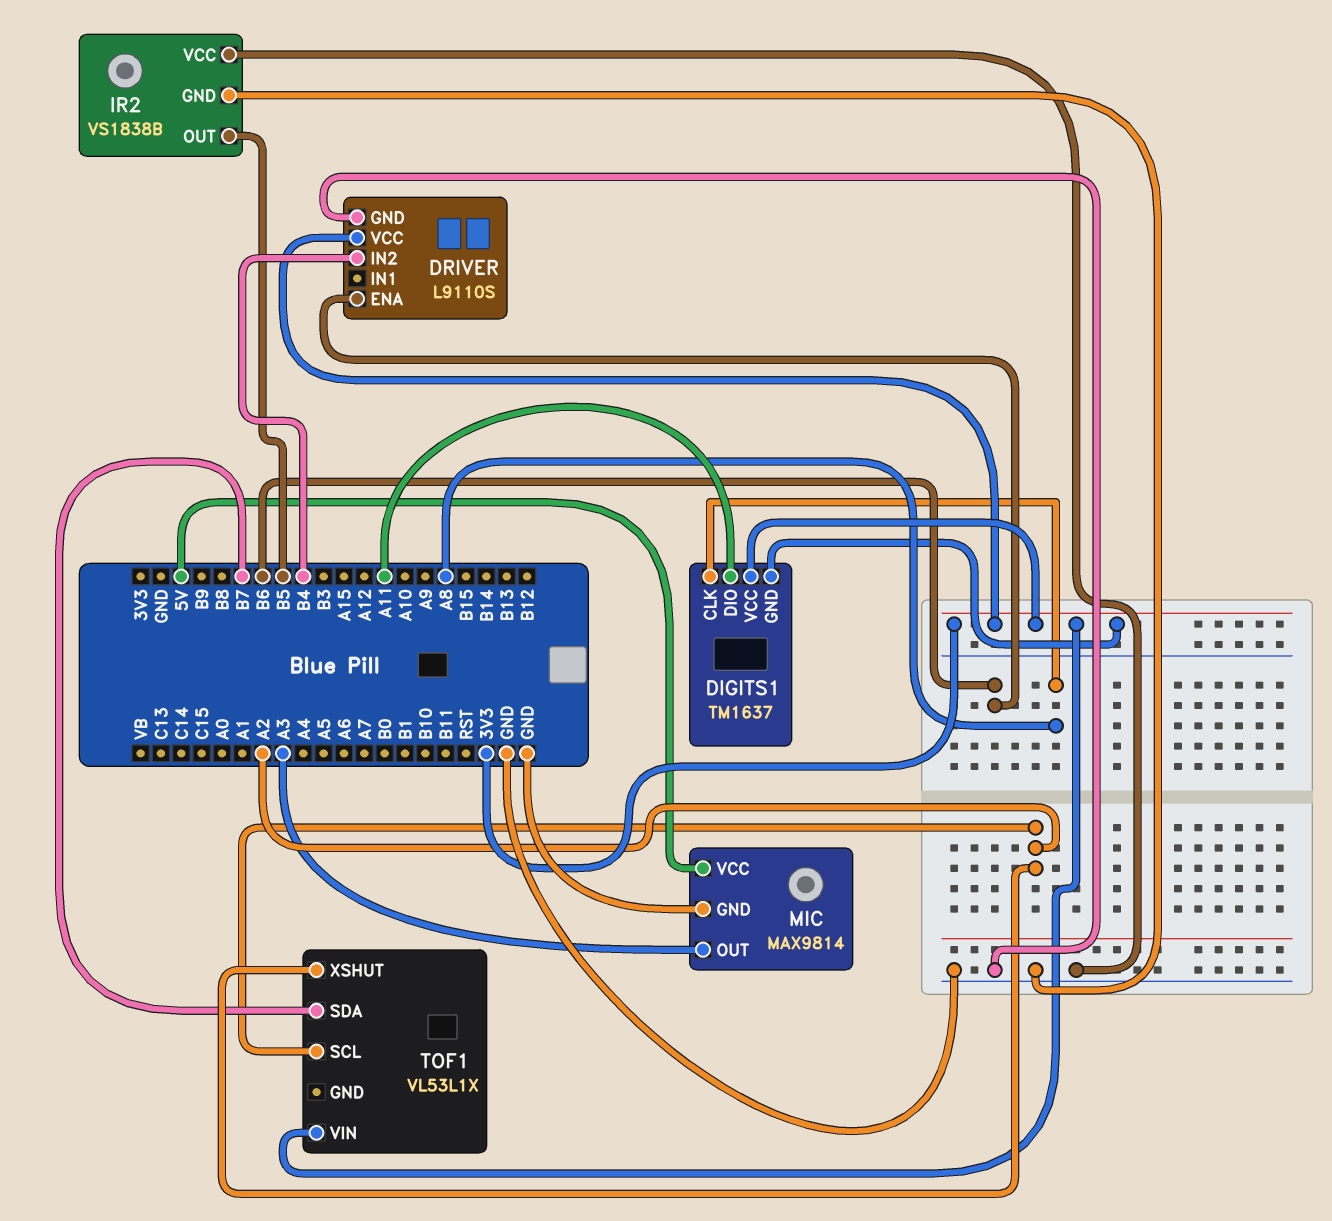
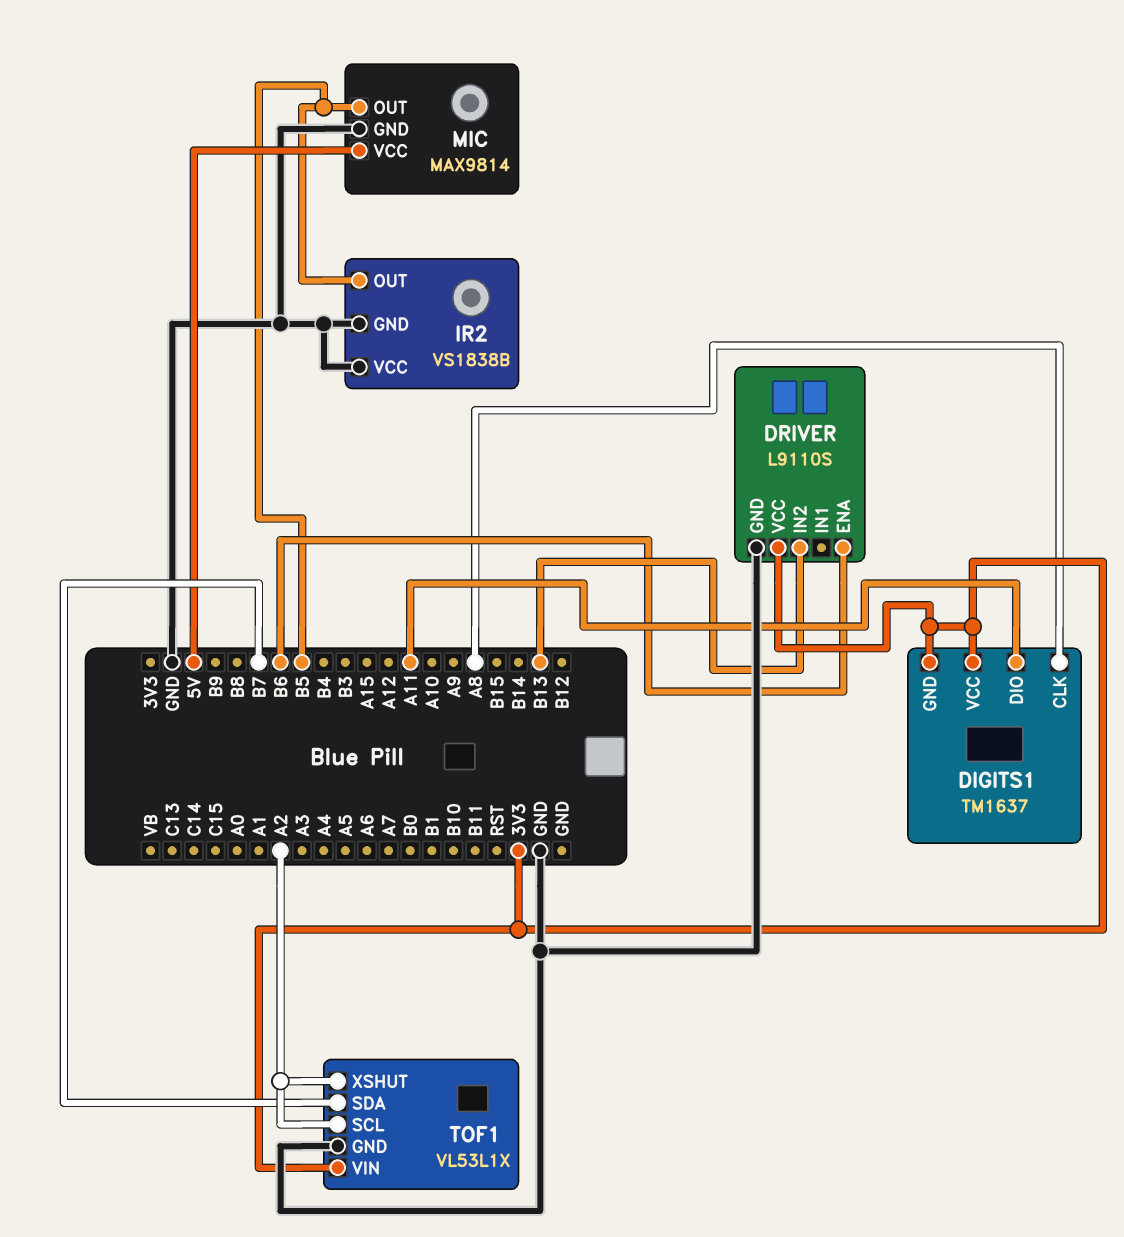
DRIVER pin IN2: B4 -> B13
MIC pin OUT: A3 -> B5
TOF1 pin GND: none -> GND

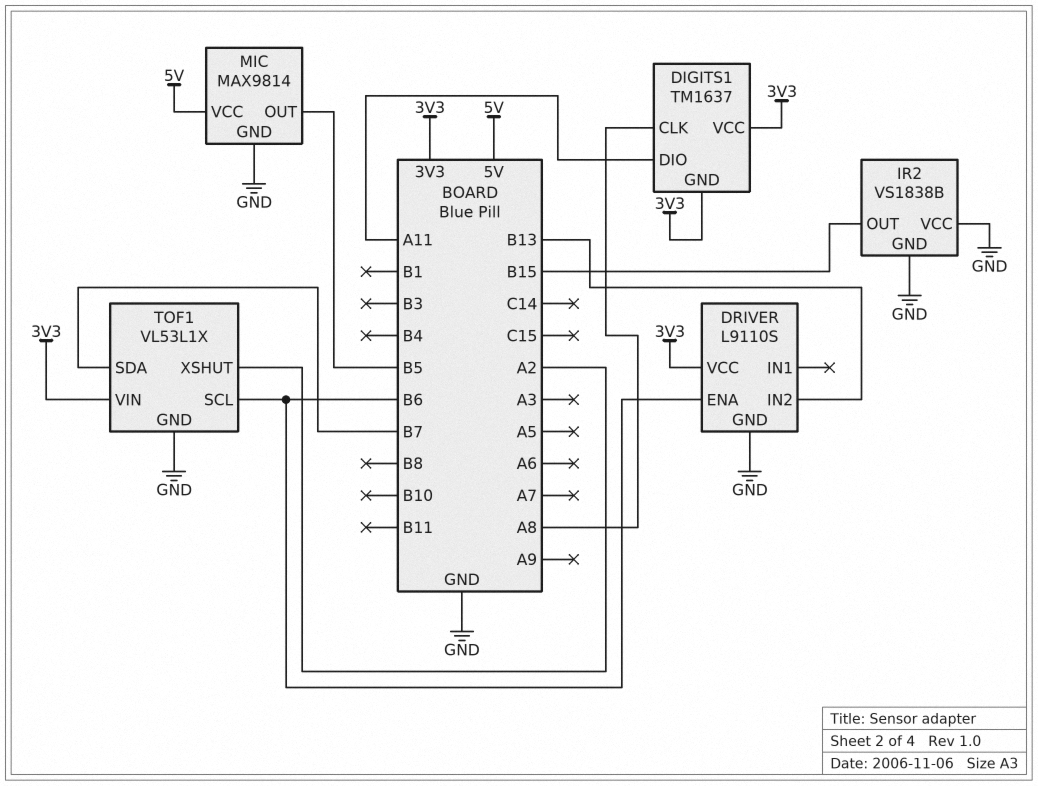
IR2 pin OUT: B5 -> B15
TOF1 pin SCL: A2 -> B6

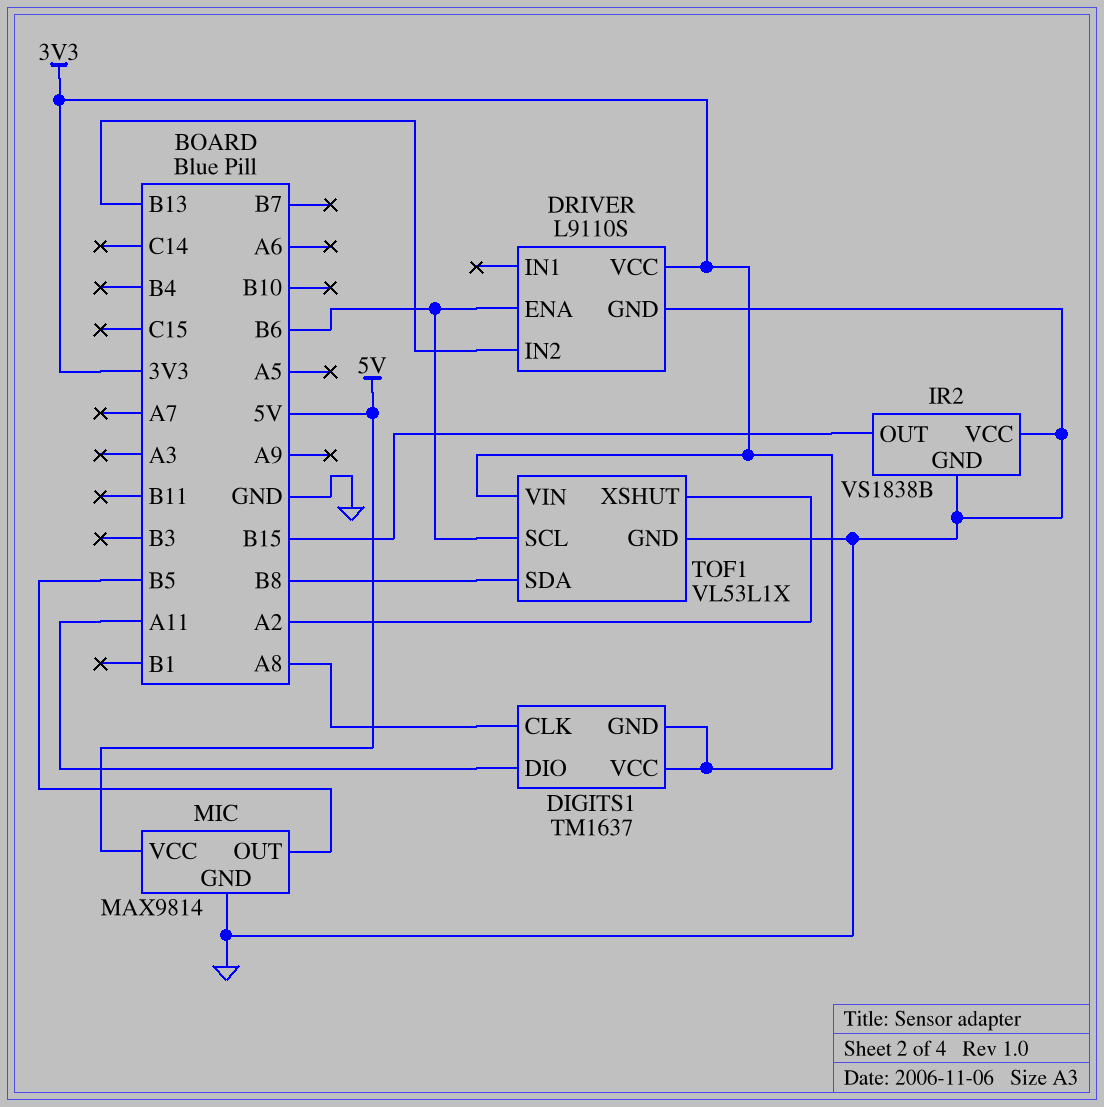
TOF1 pin SDA: B7 -> B8

